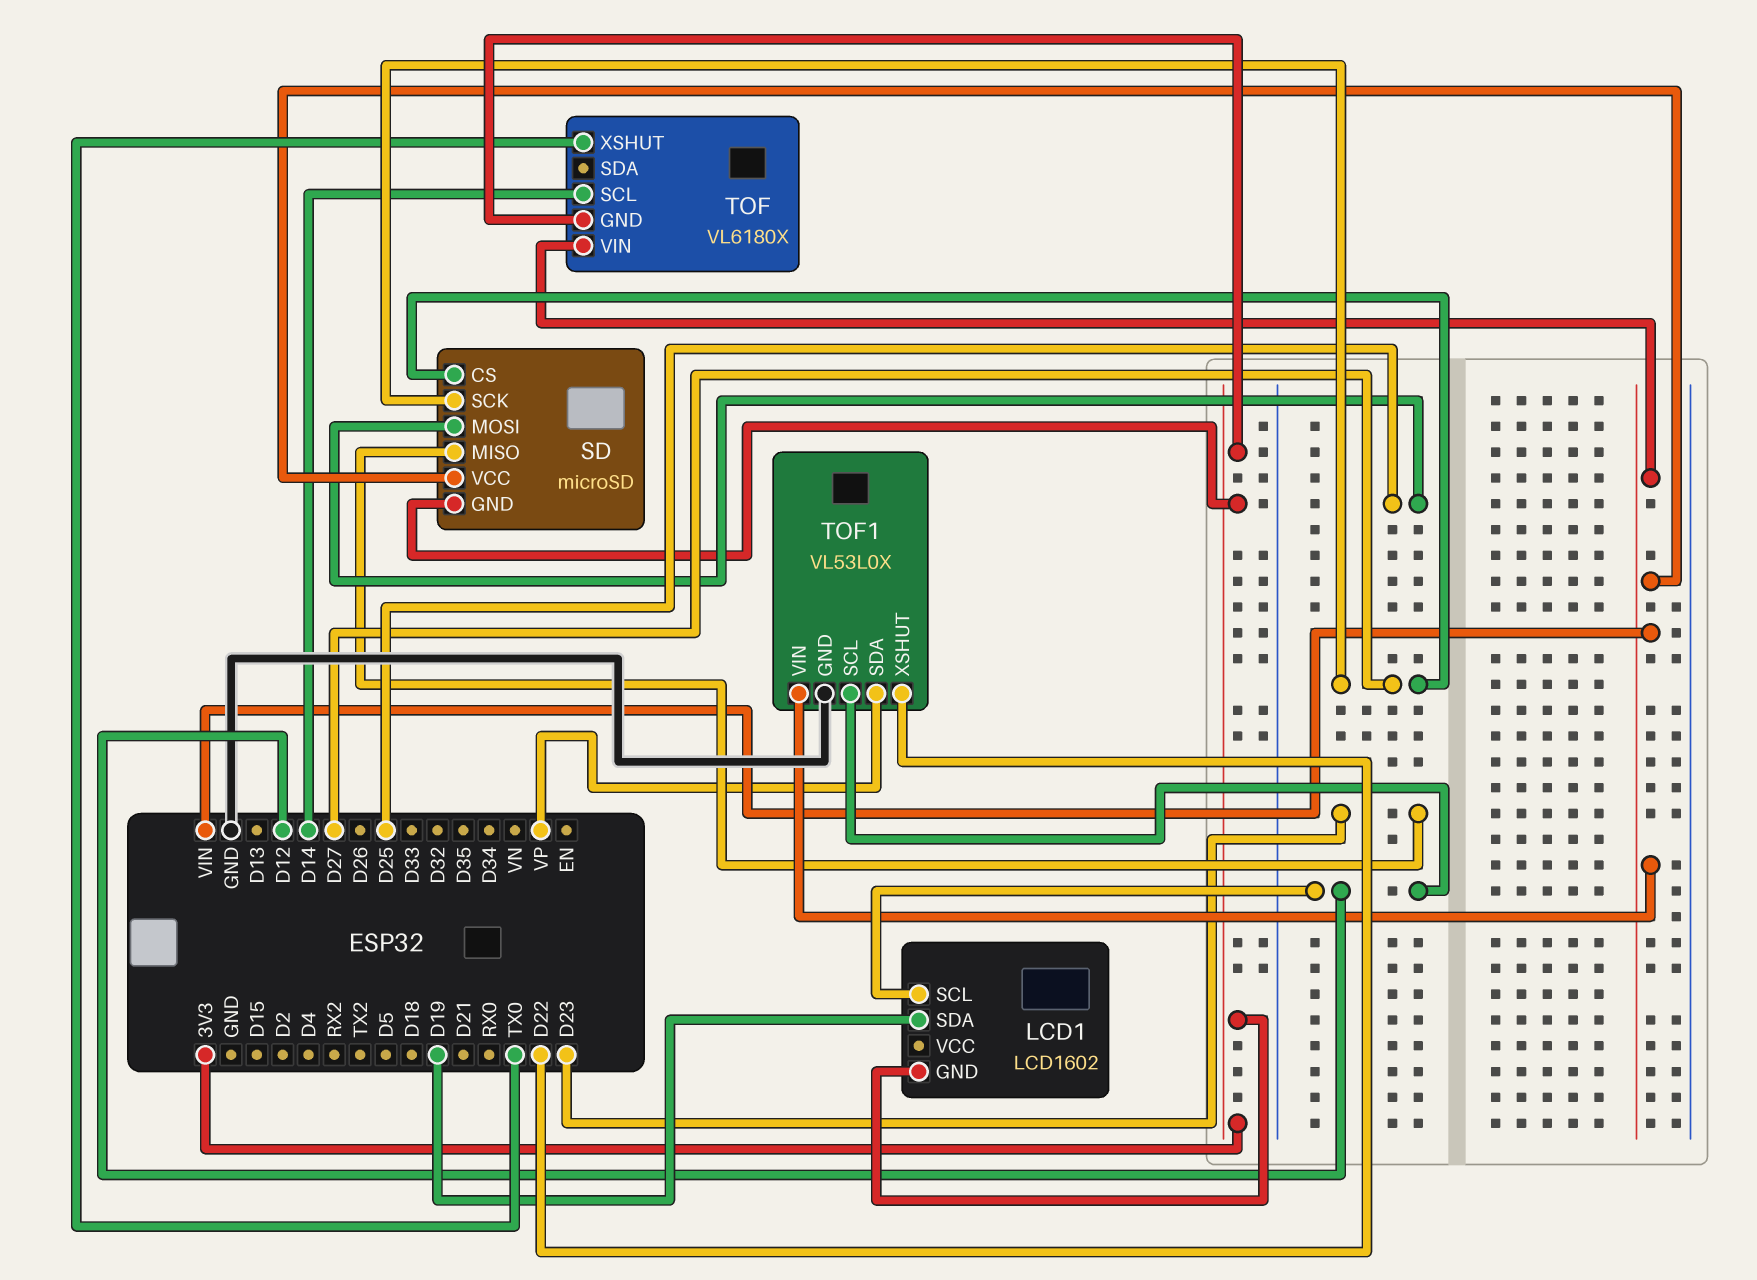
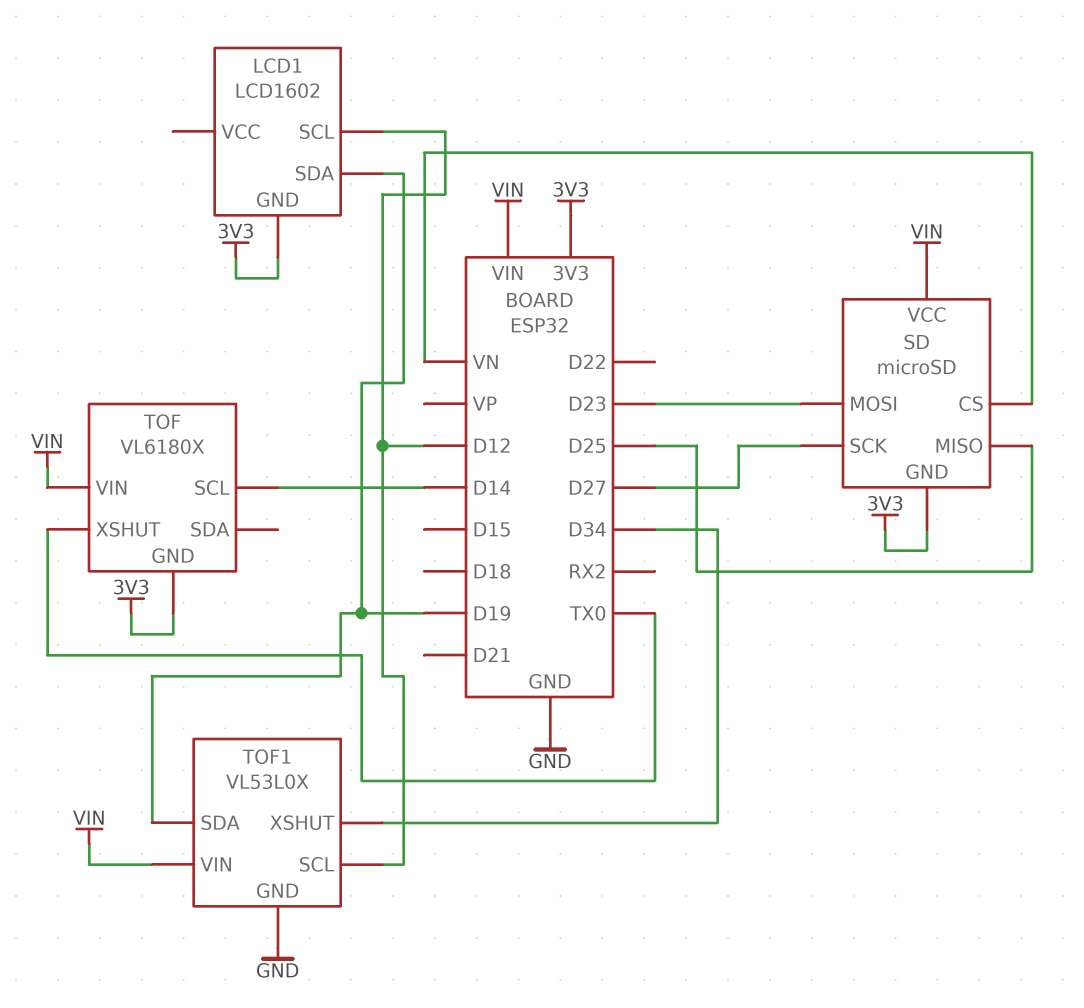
SD pin CS: D27 -> VN
SD pin MISO: D23 -> D25
SD pin MOSI: D25 -> D23
TOF1 pin SDA: VP -> D19
TOF1 pin XSHUT: D22 -> D34

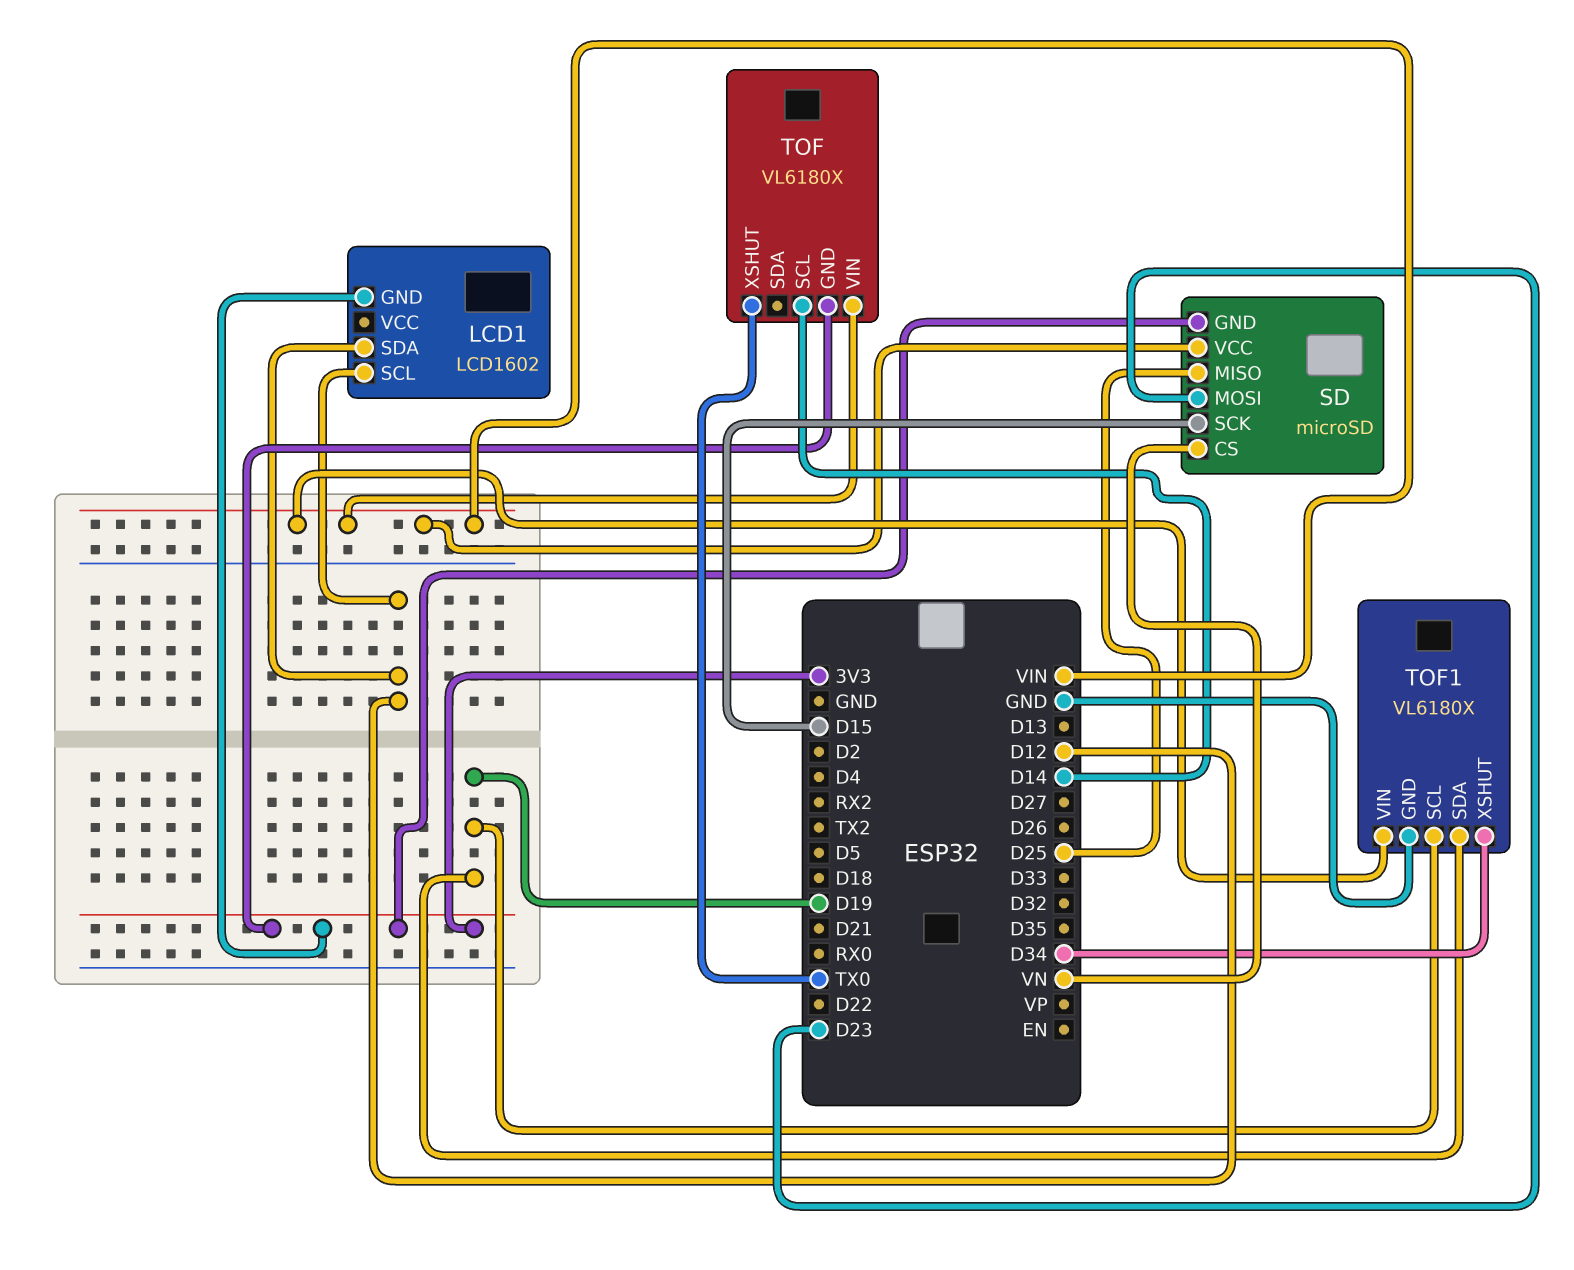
LCD1 pin SDA: D19 -> D12
SD pin SCK: D27 -> D15
TOF1: VL53L0X -> VL6180X
TOF1 pin SCL: D12 -> D19

